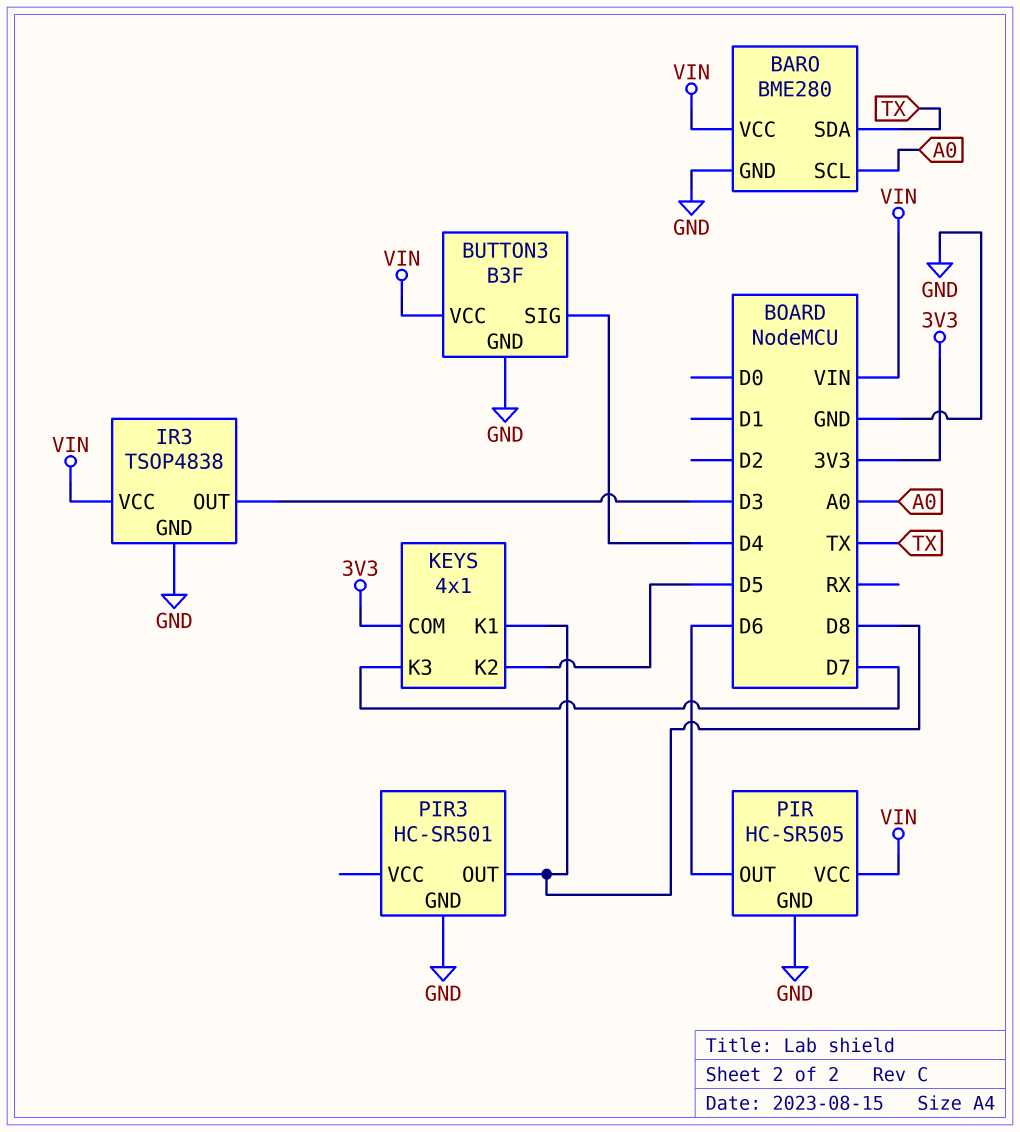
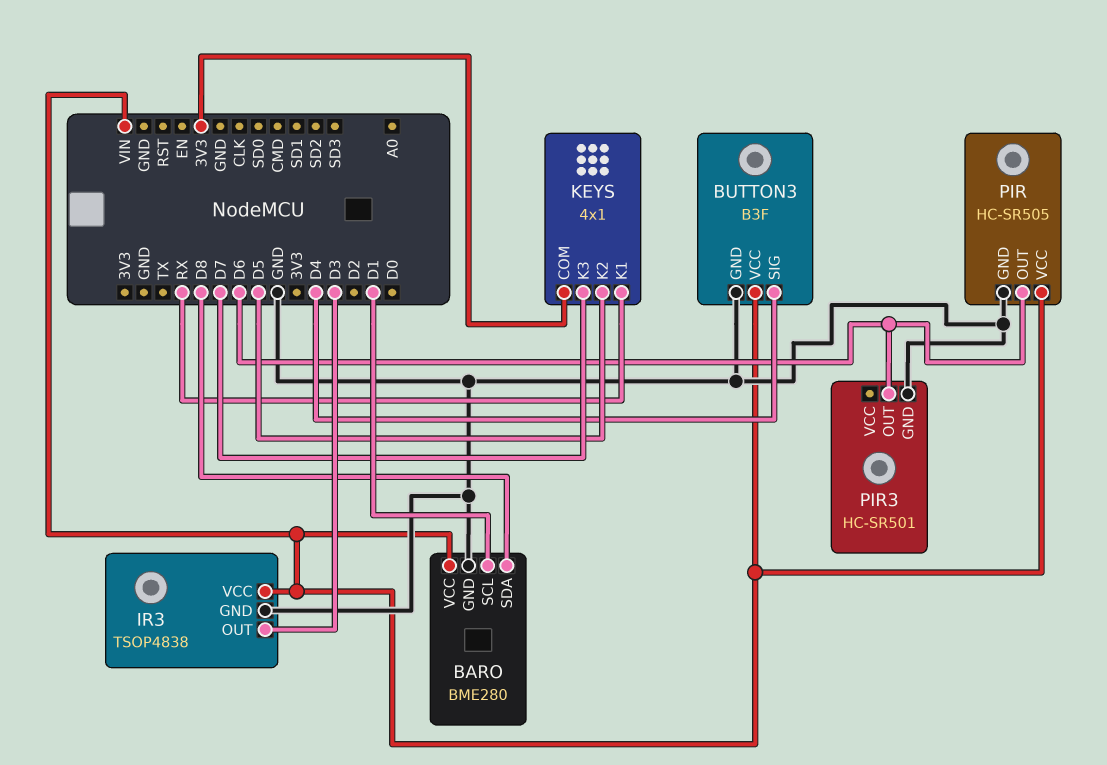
BARO pin SCL: A0 -> D1
BARO pin SDA: TX -> D8
KEYS pin K1: D8 -> RX
PIR3 pin OUT: D8 -> D6

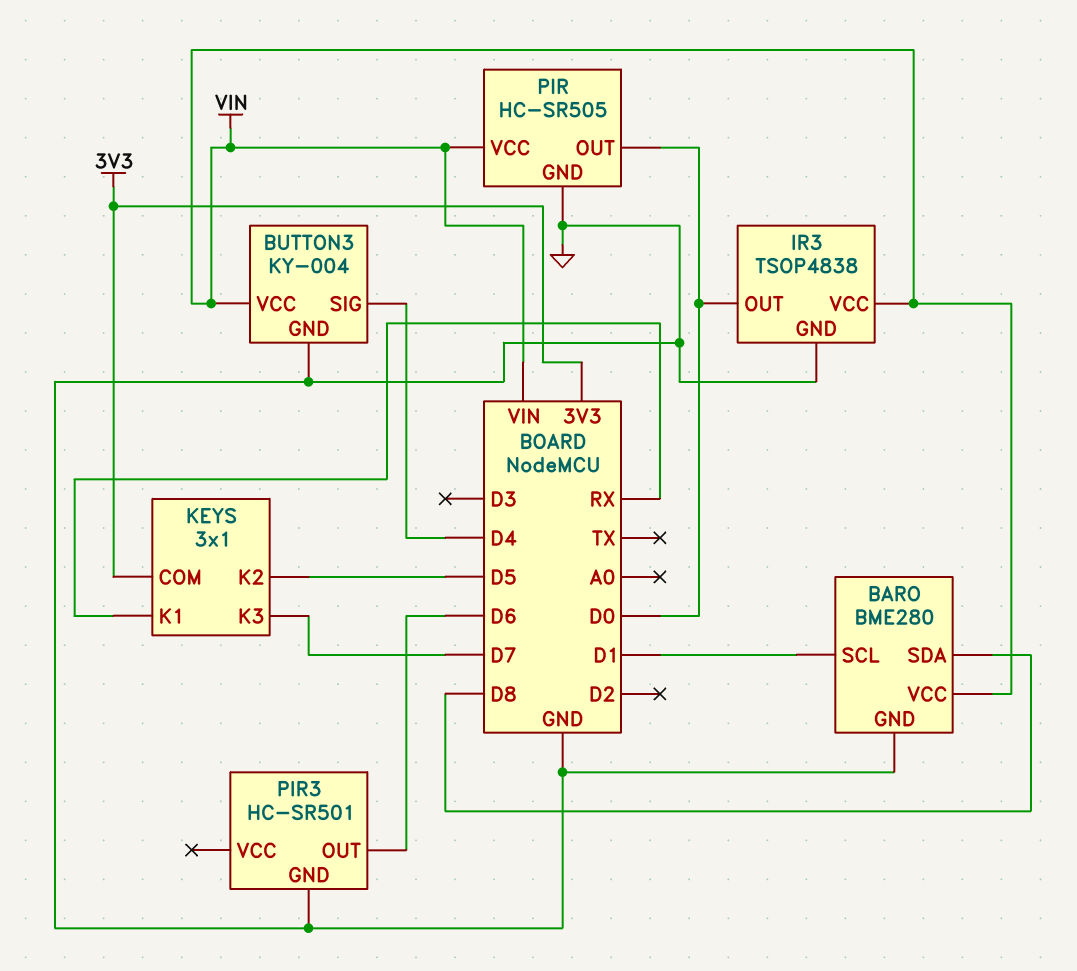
BUTTON3: B3F -> KY-004
IR3 pin OUT: D3 -> D0
KEYS: 4x1 -> 3x1
PIR pin OUT: D6 -> D0

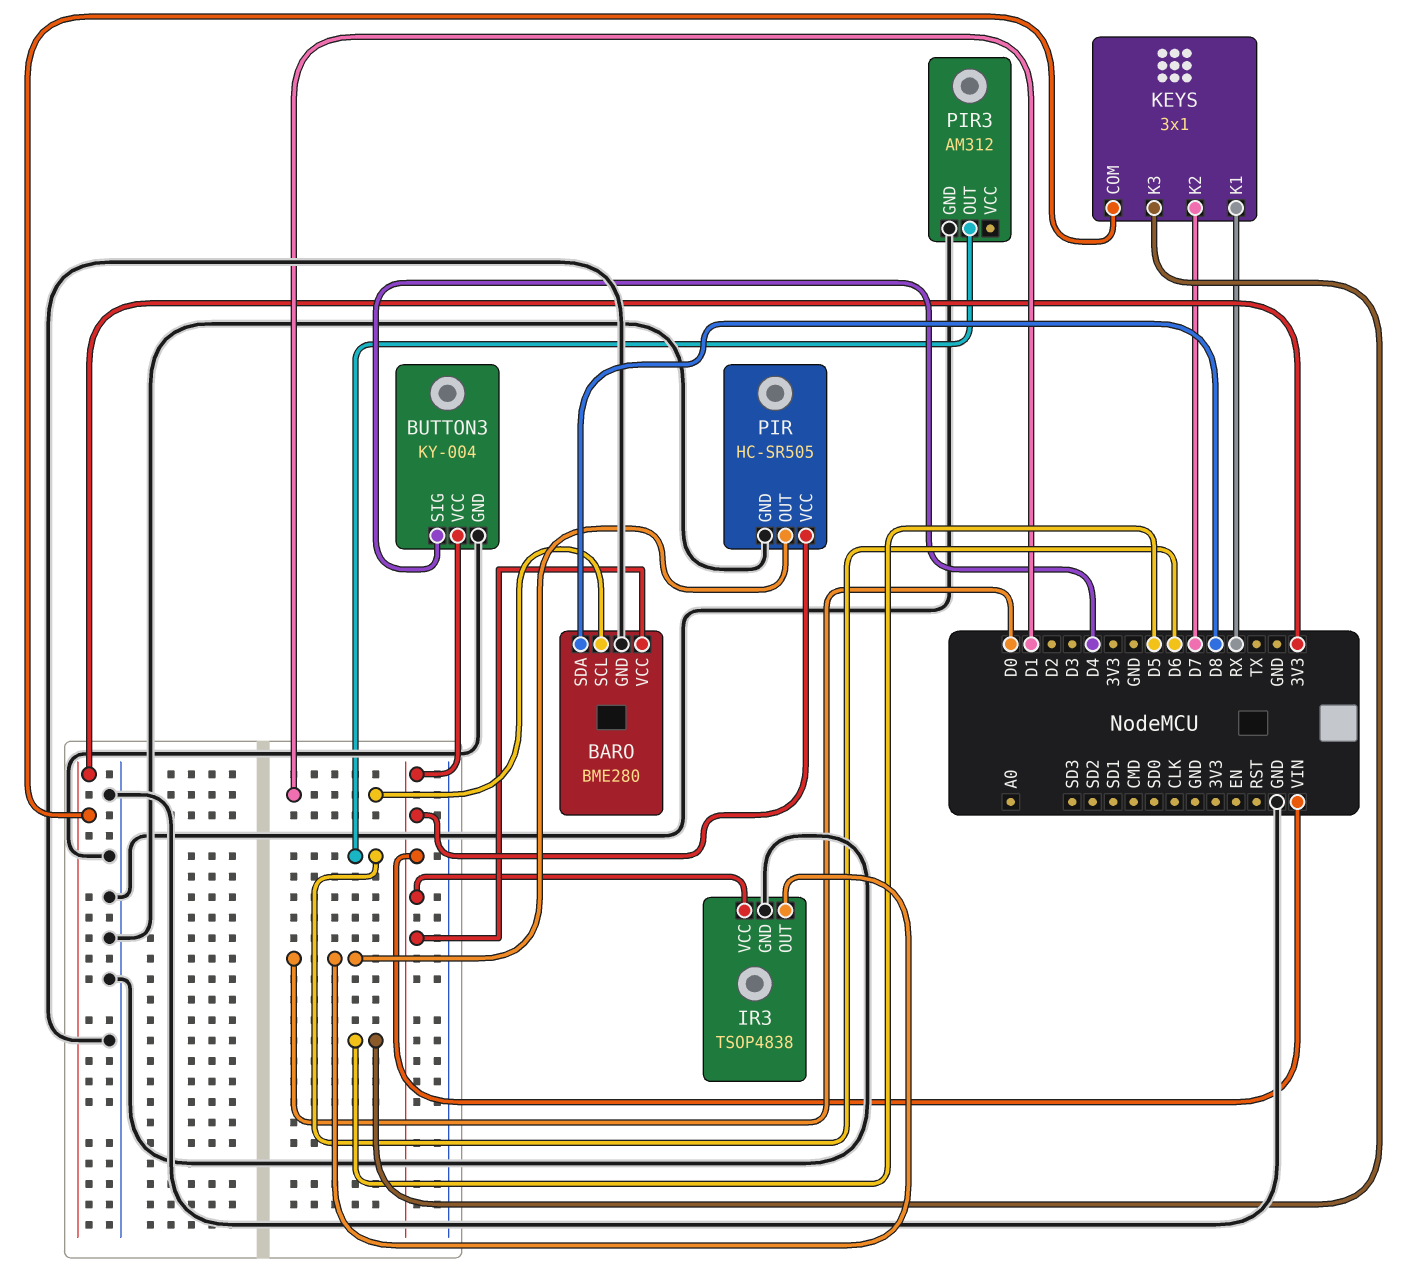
KEYS pin K2: D5 -> D7
KEYS pin K3: D7 -> D5
PIR3: HC-SR501 -> AM312

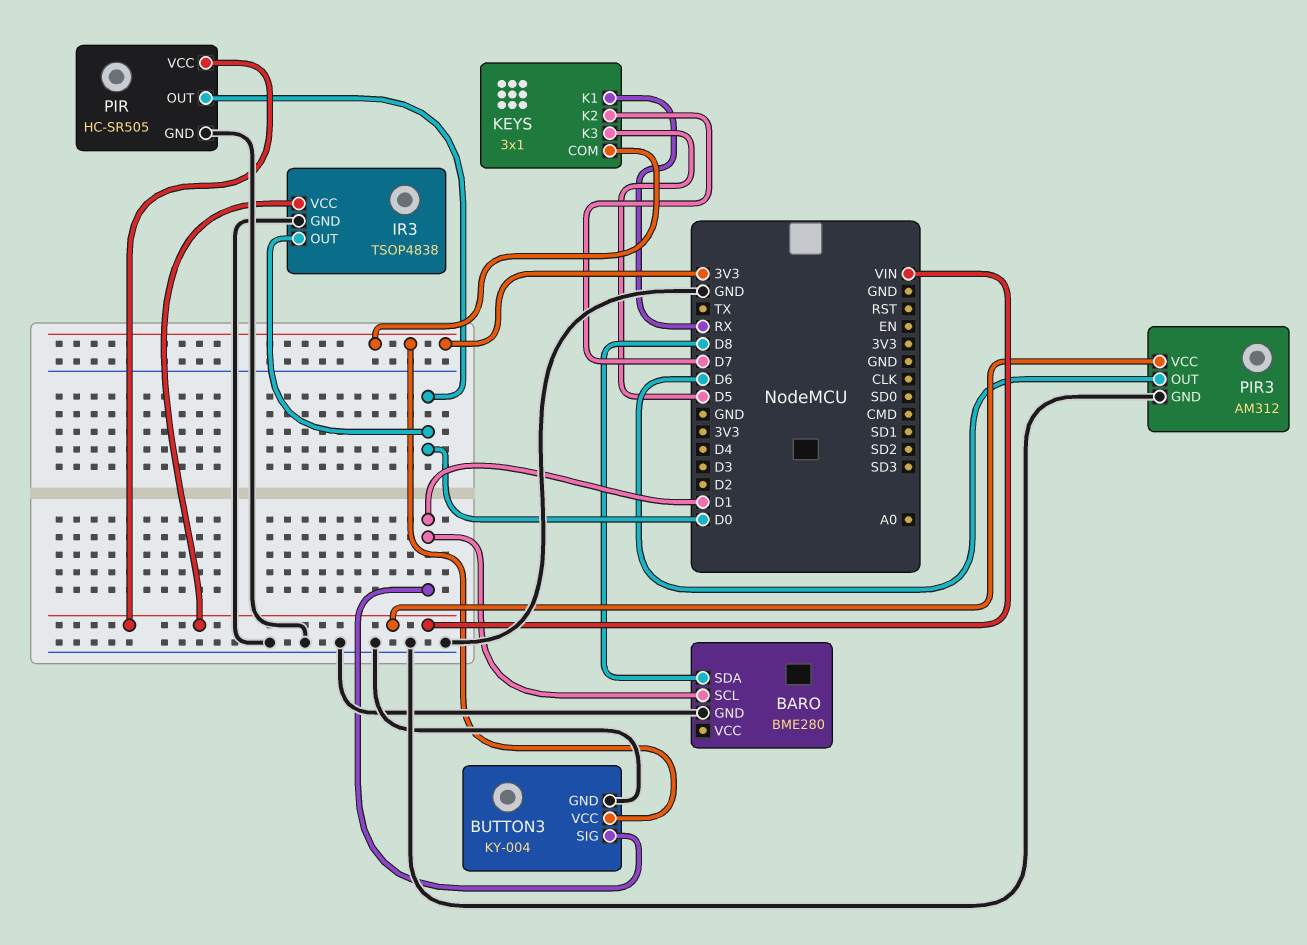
BARO pin VCC: VIN -> none
BUTTON3 pin SIG: D4 -> D1
BUTTON3 pin VCC: VIN -> 3V3
PIR3 pin VCC: none -> VIN

